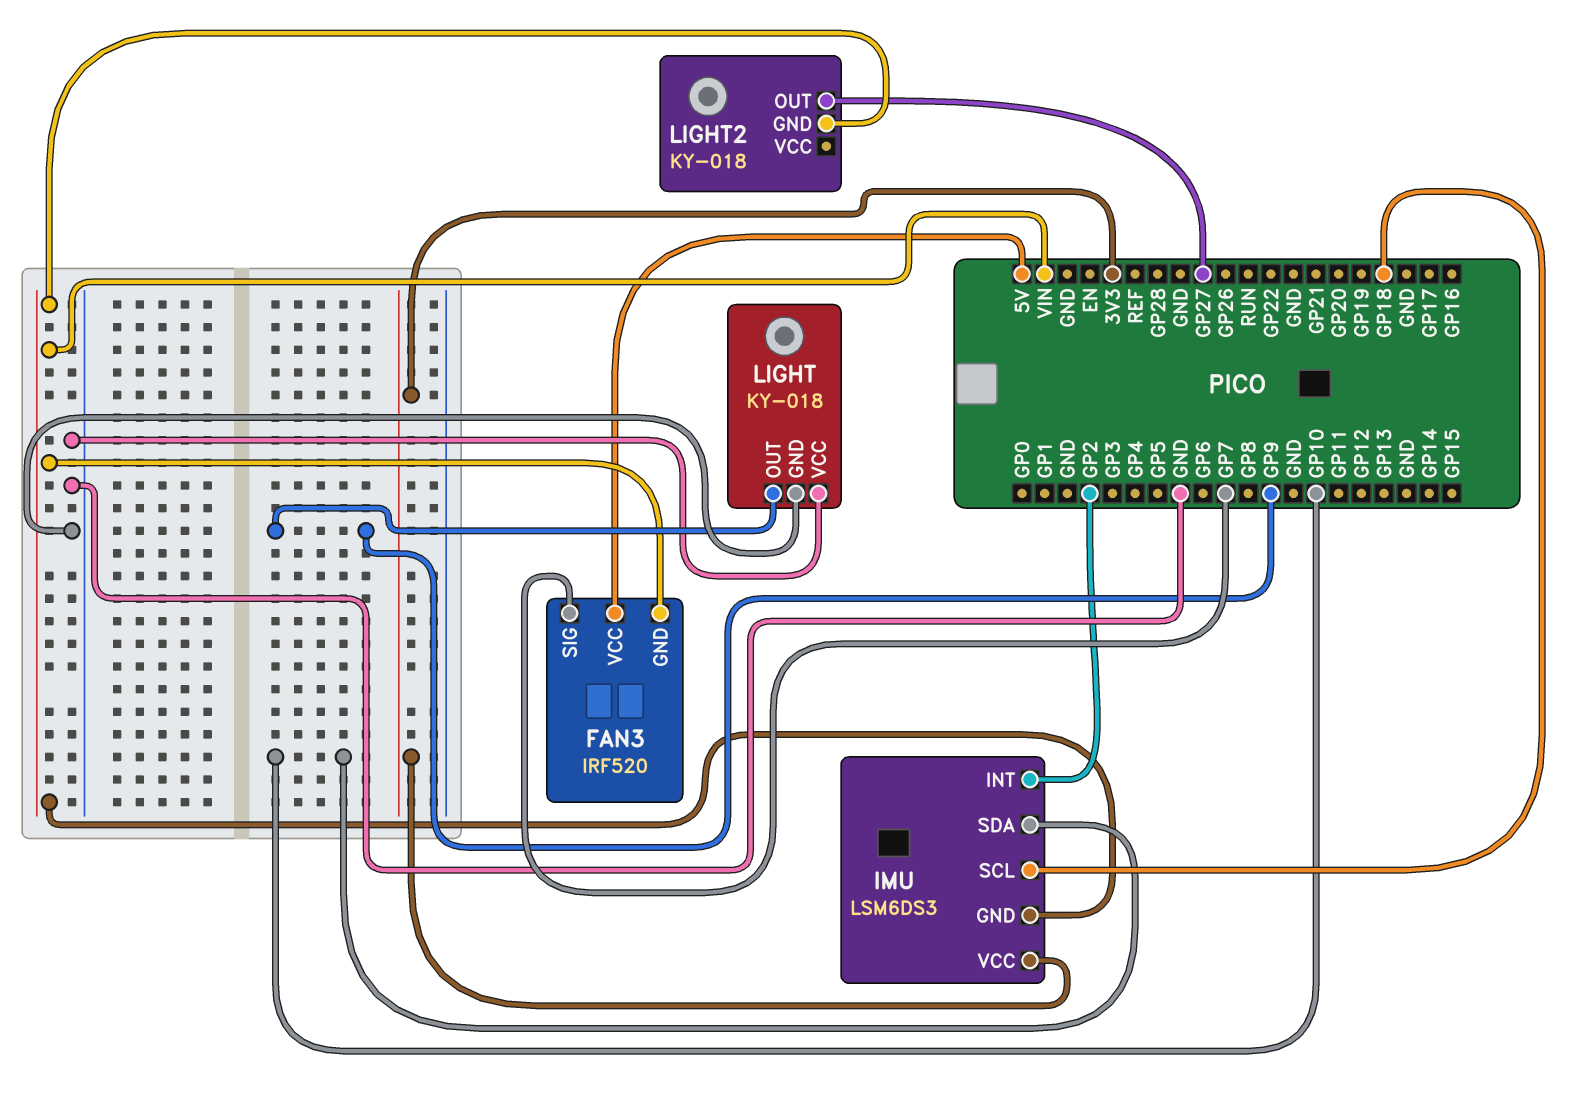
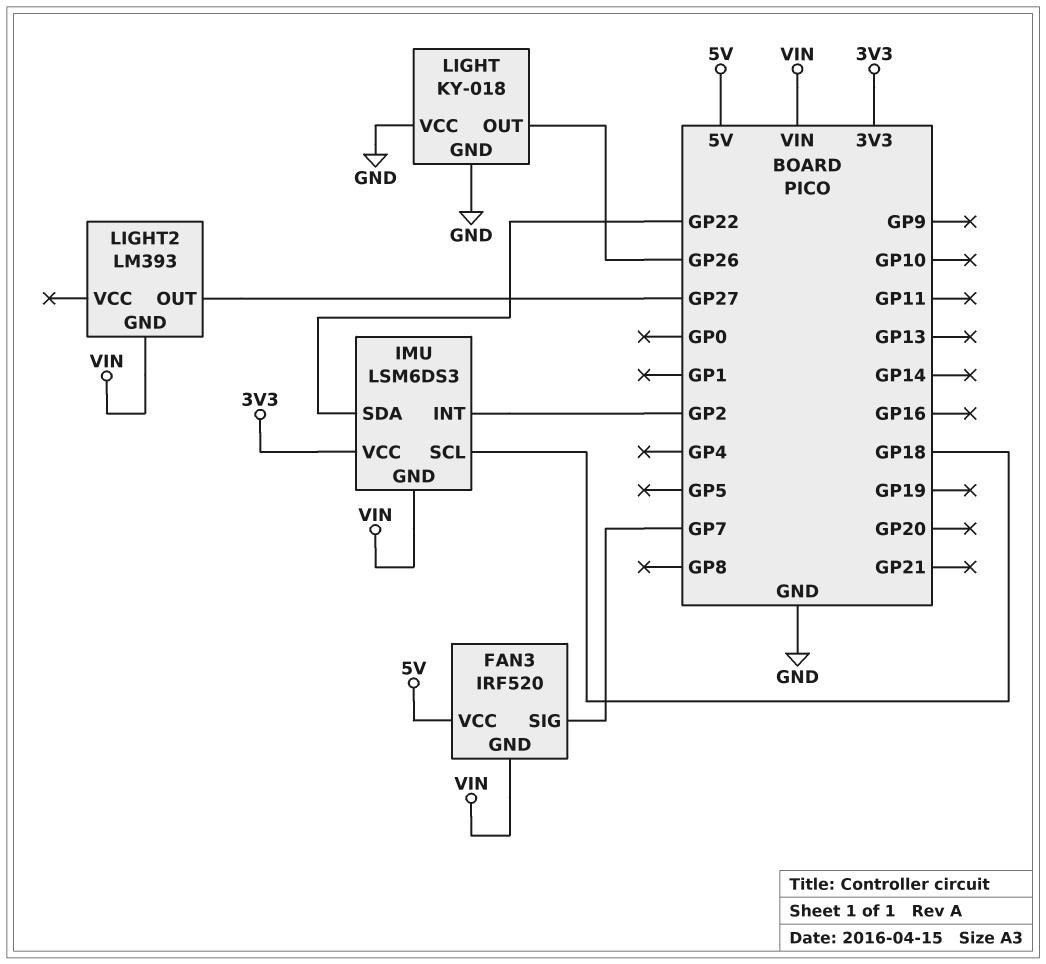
IMU pin SDA: GP10 -> GP22
LIGHT pin OUT: GP9 -> GP26
LIGHT2: KY-018 -> LM393

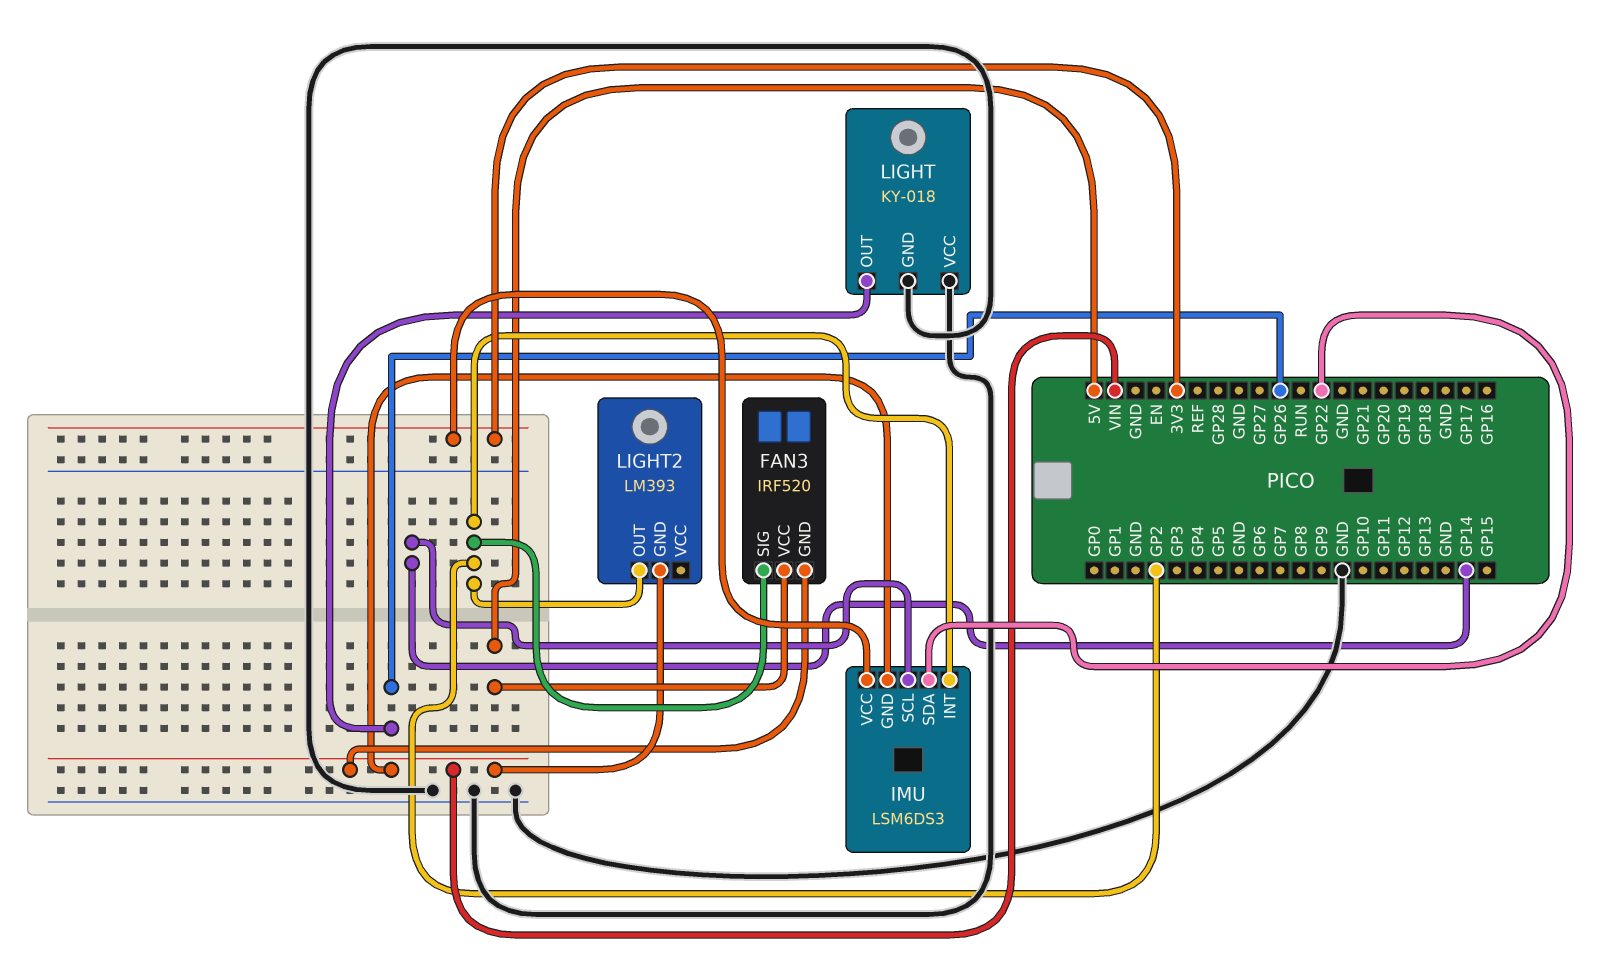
FAN3 pin SIG: GP7 -> GP2
IMU pin SCL: GP18 -> GP14
LIGHT2 pin OUT: GP27 -> GP2

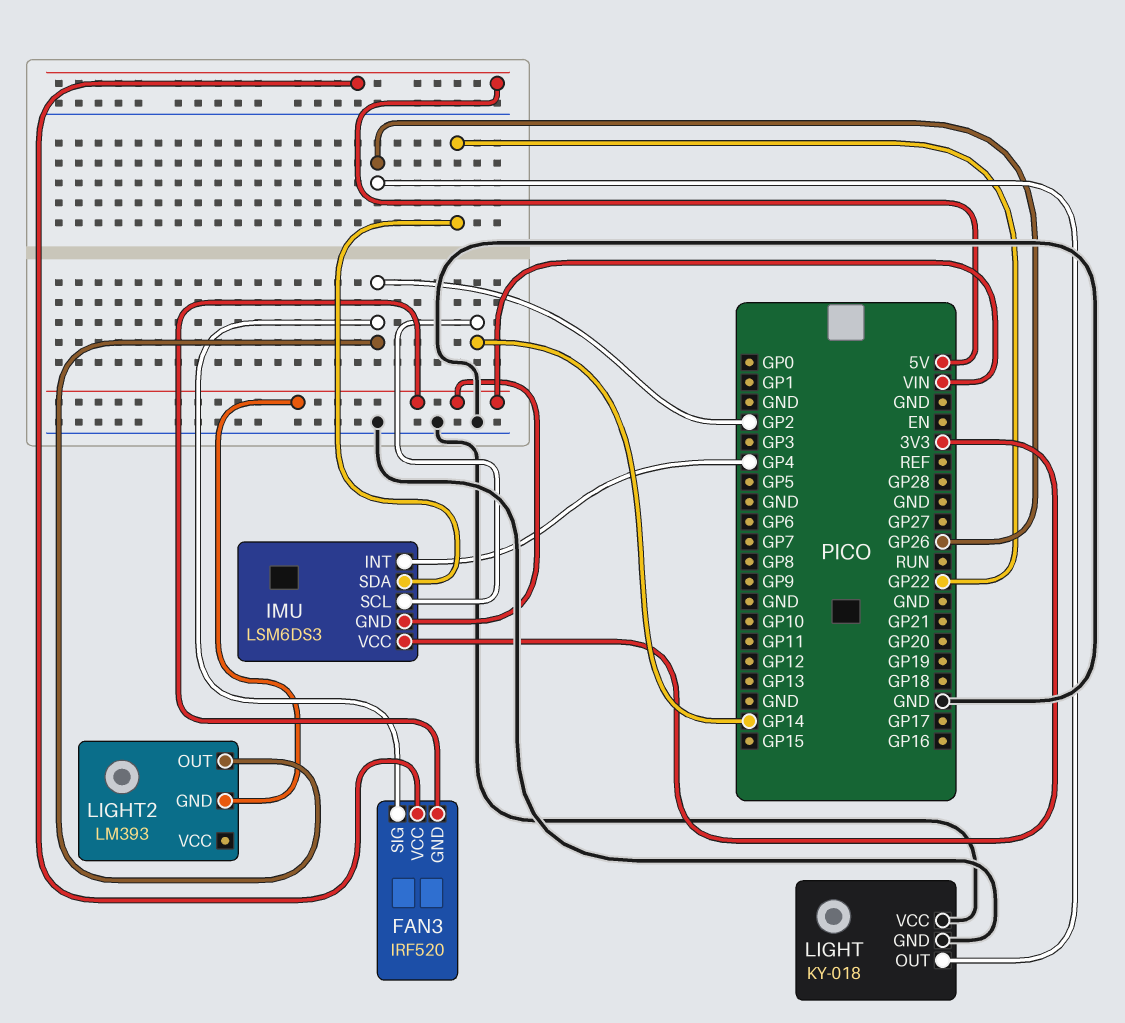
IMU pin INT: GP2 -> GP4

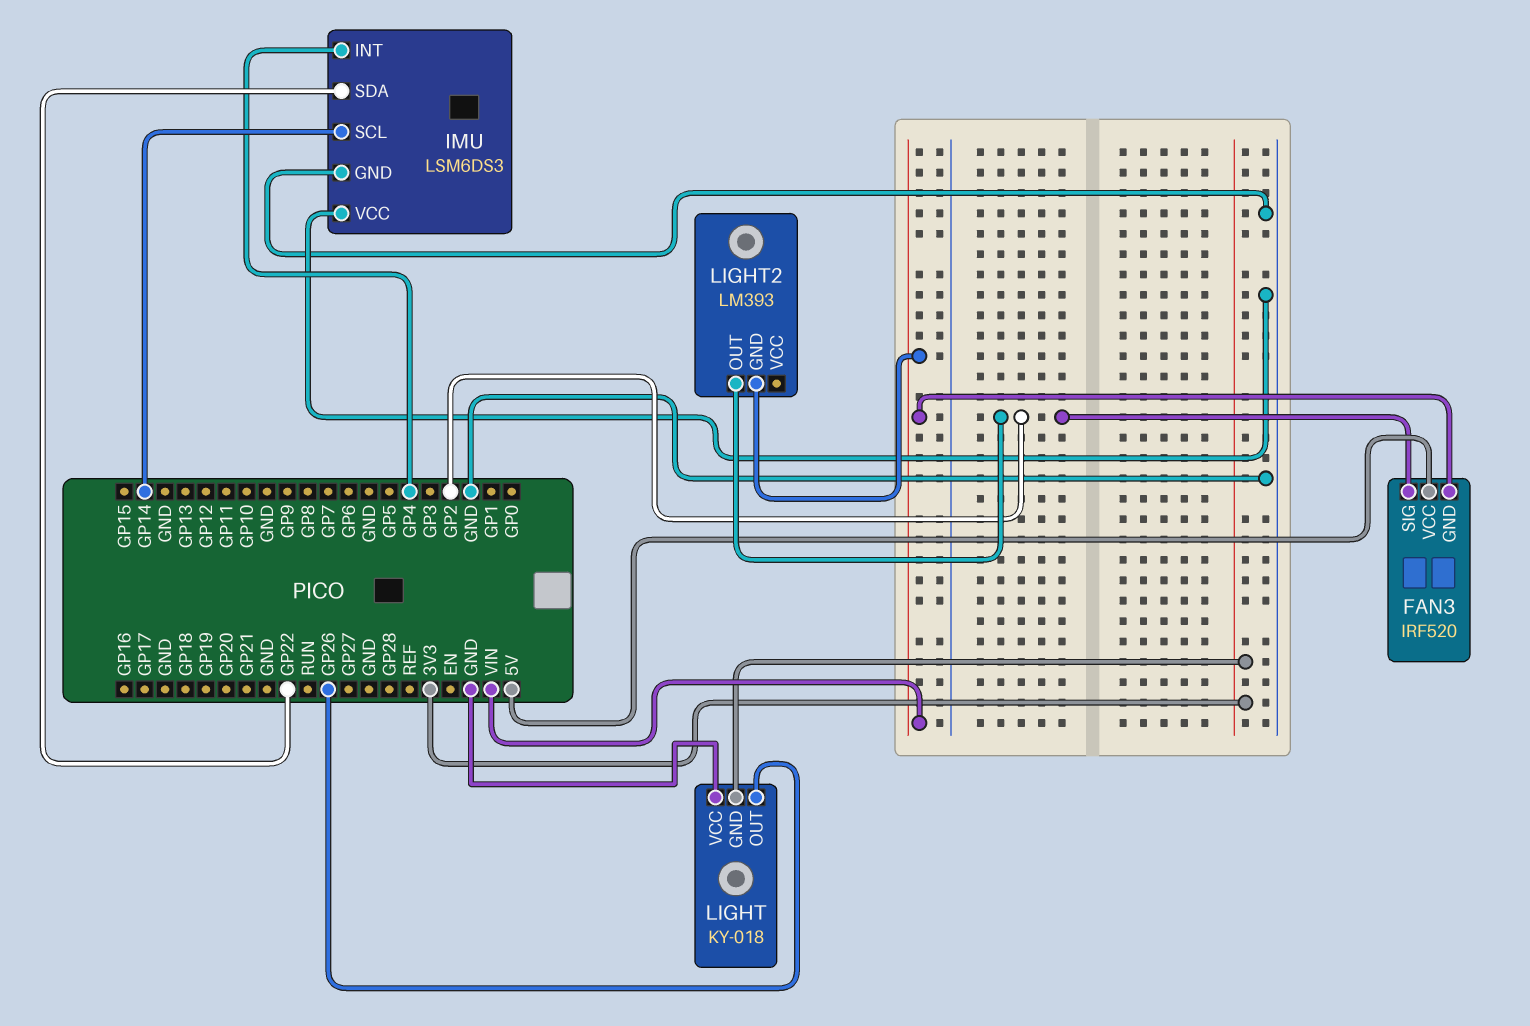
IMU pin GND: VIN -> GND
IMU pin VCC: 3V3 -> GND
LIGHT pin GND: GND -> 3V3

